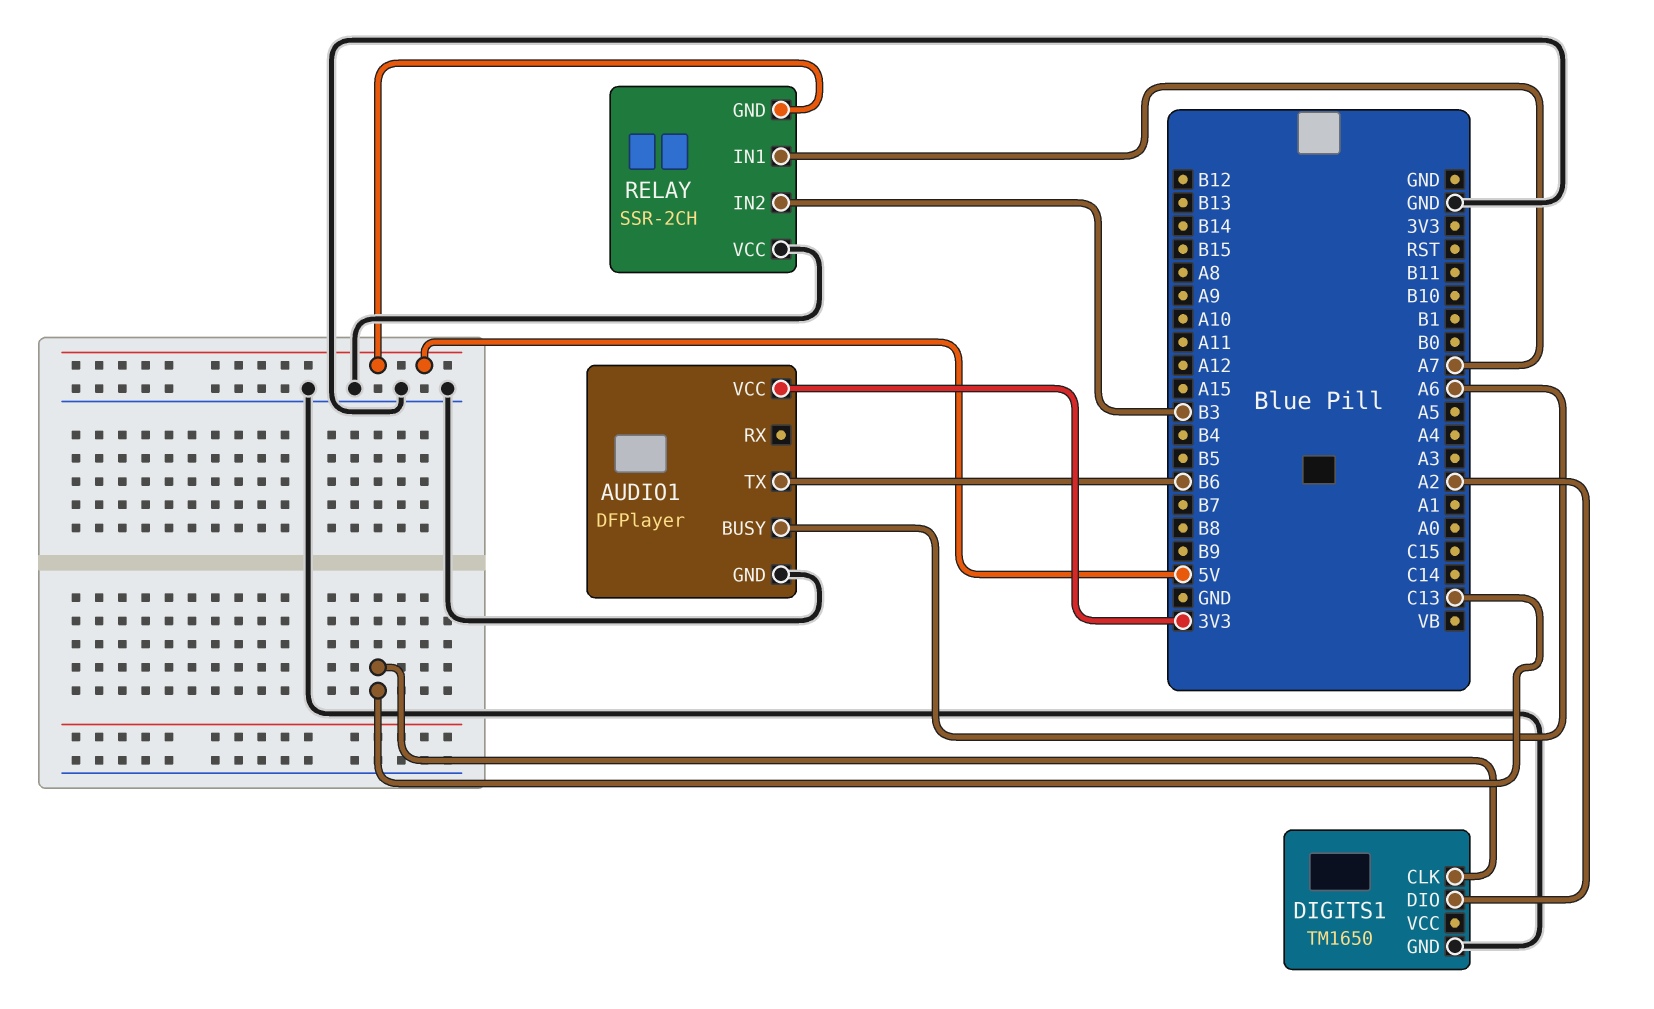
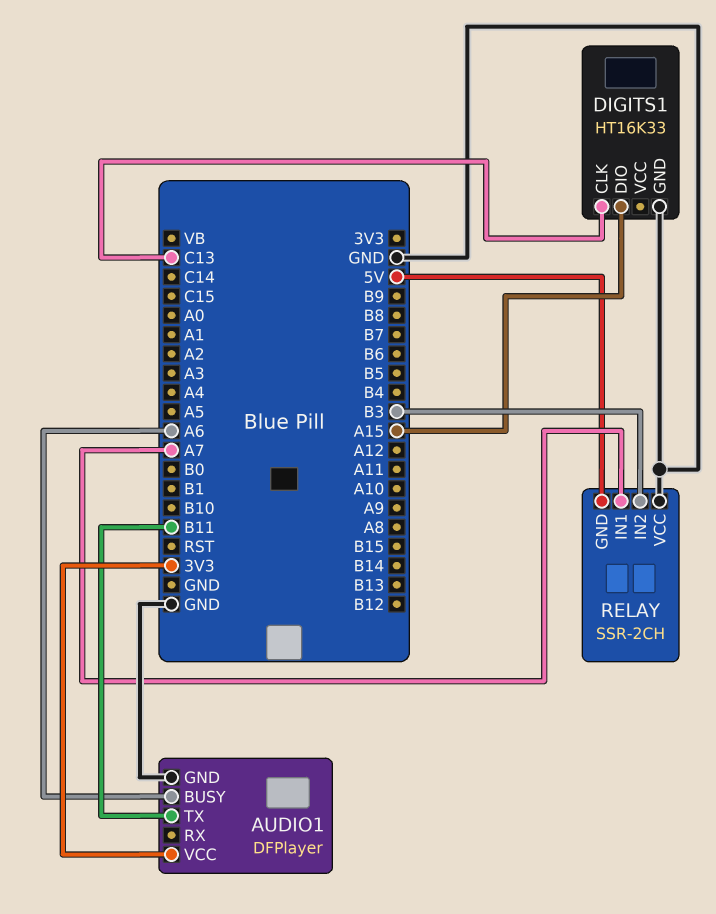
AUDIO1 pin TX: B6 -> B11
DIGITS1: TM1650 -> HT16K33
DIGITS1 pin DIO: A2 -> A15

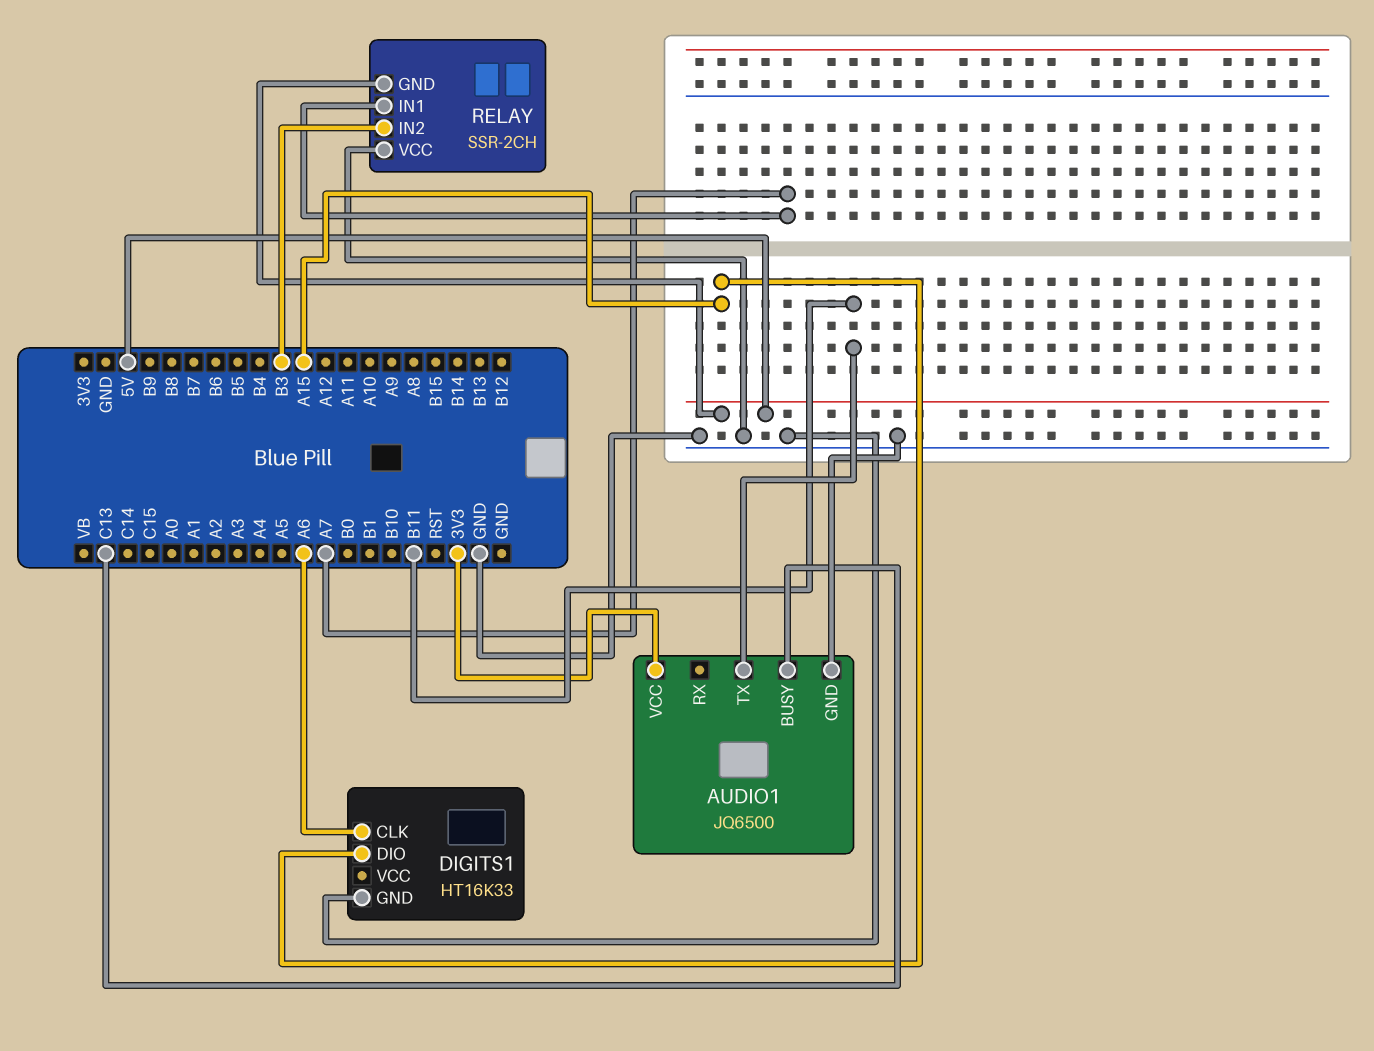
AUDIO1: DFPlayer -> JQ6500
AUDIO1 pin BUSY: A6 -> C13
DIGITS1 pin CLK: C13 -> A6

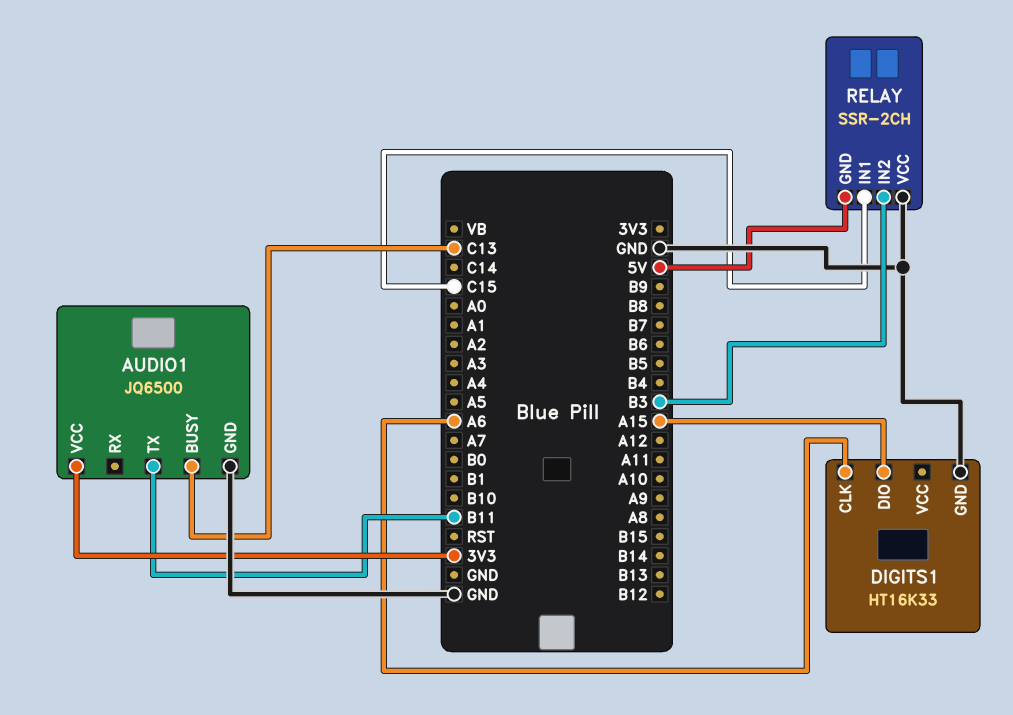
RELAY pin IN1: A7 -> C15

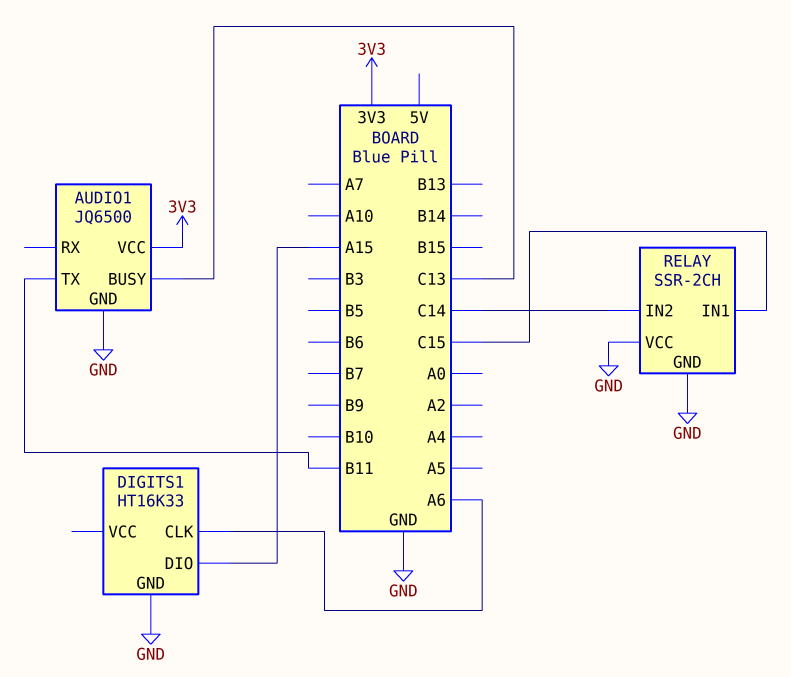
RELAY pin GND: 5V -> GND
RELAY pin IN2: B3 -> C14

